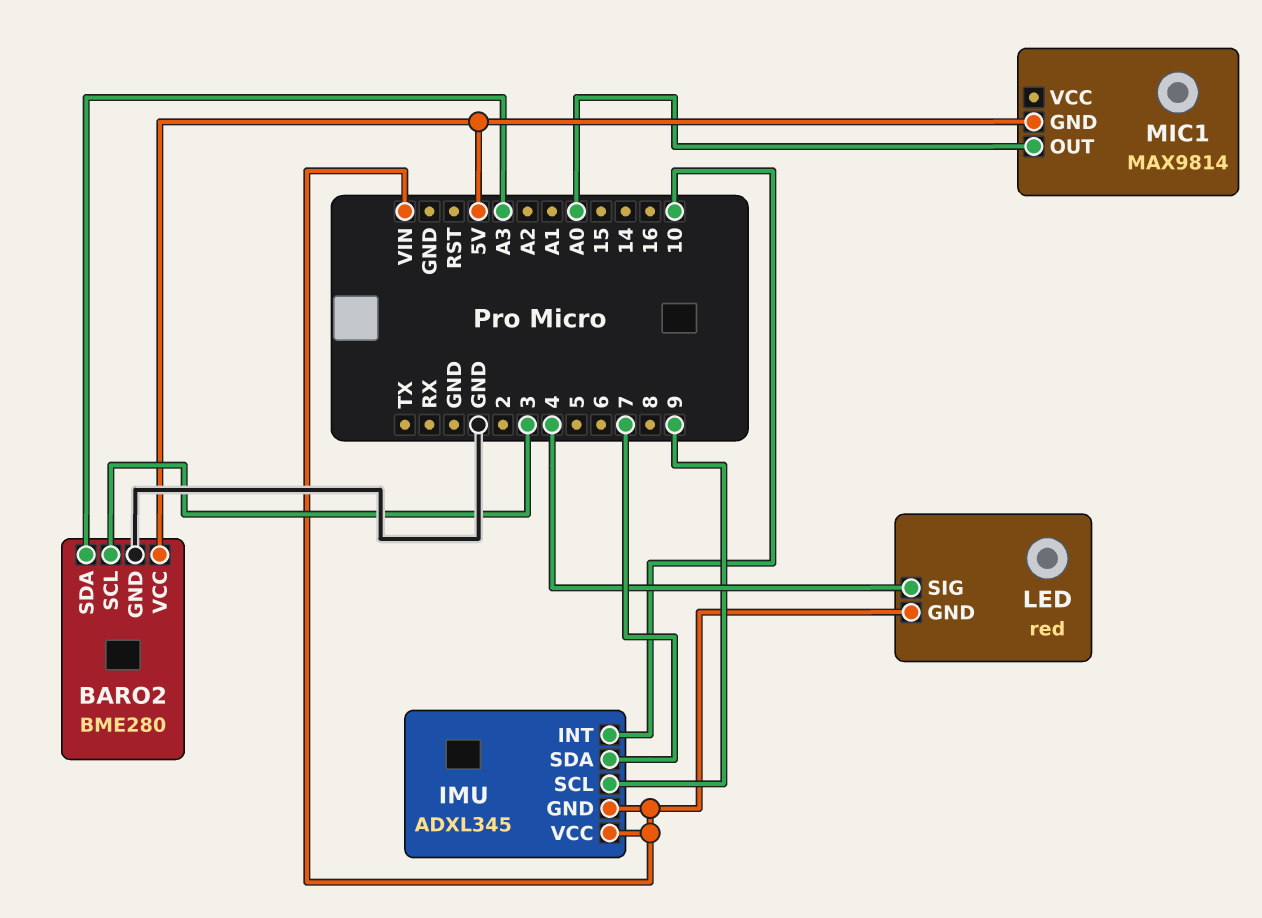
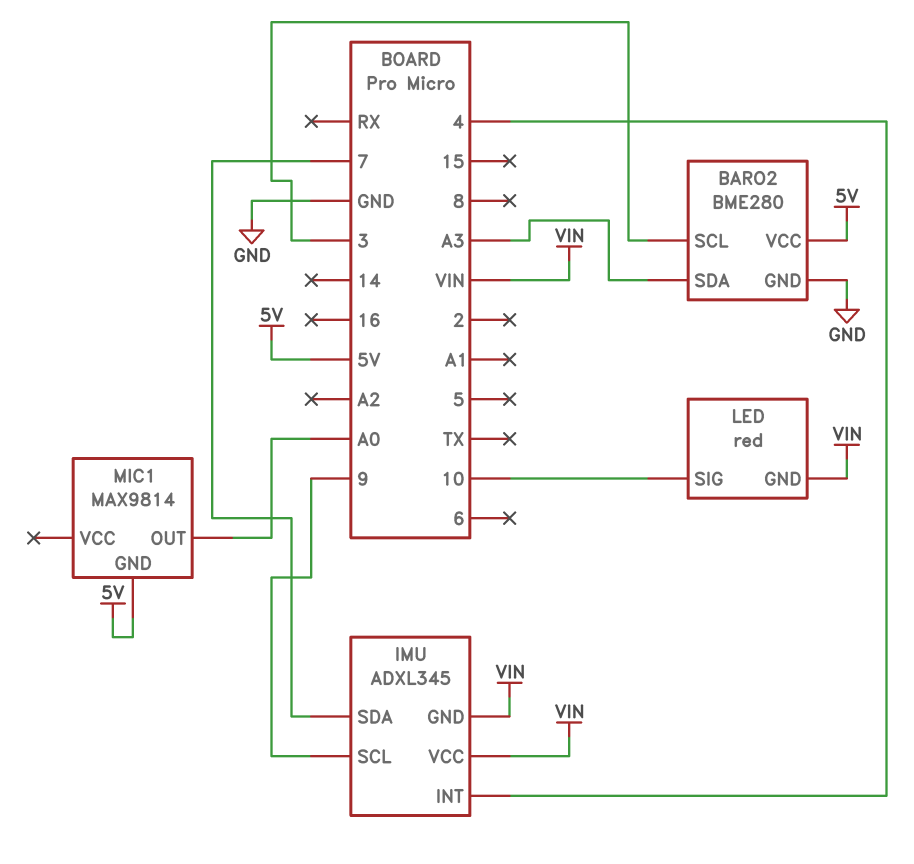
IMU pin INT: 10 -> 4
LED pin SIG: 4 -> 10

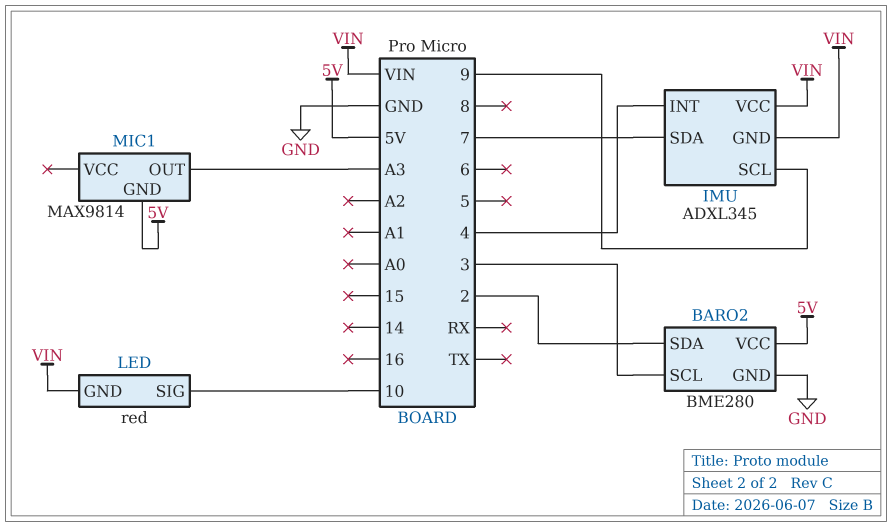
BARO2 pin SDA: A3 -> 2
MIC1 pin OUT: A0 -> A3

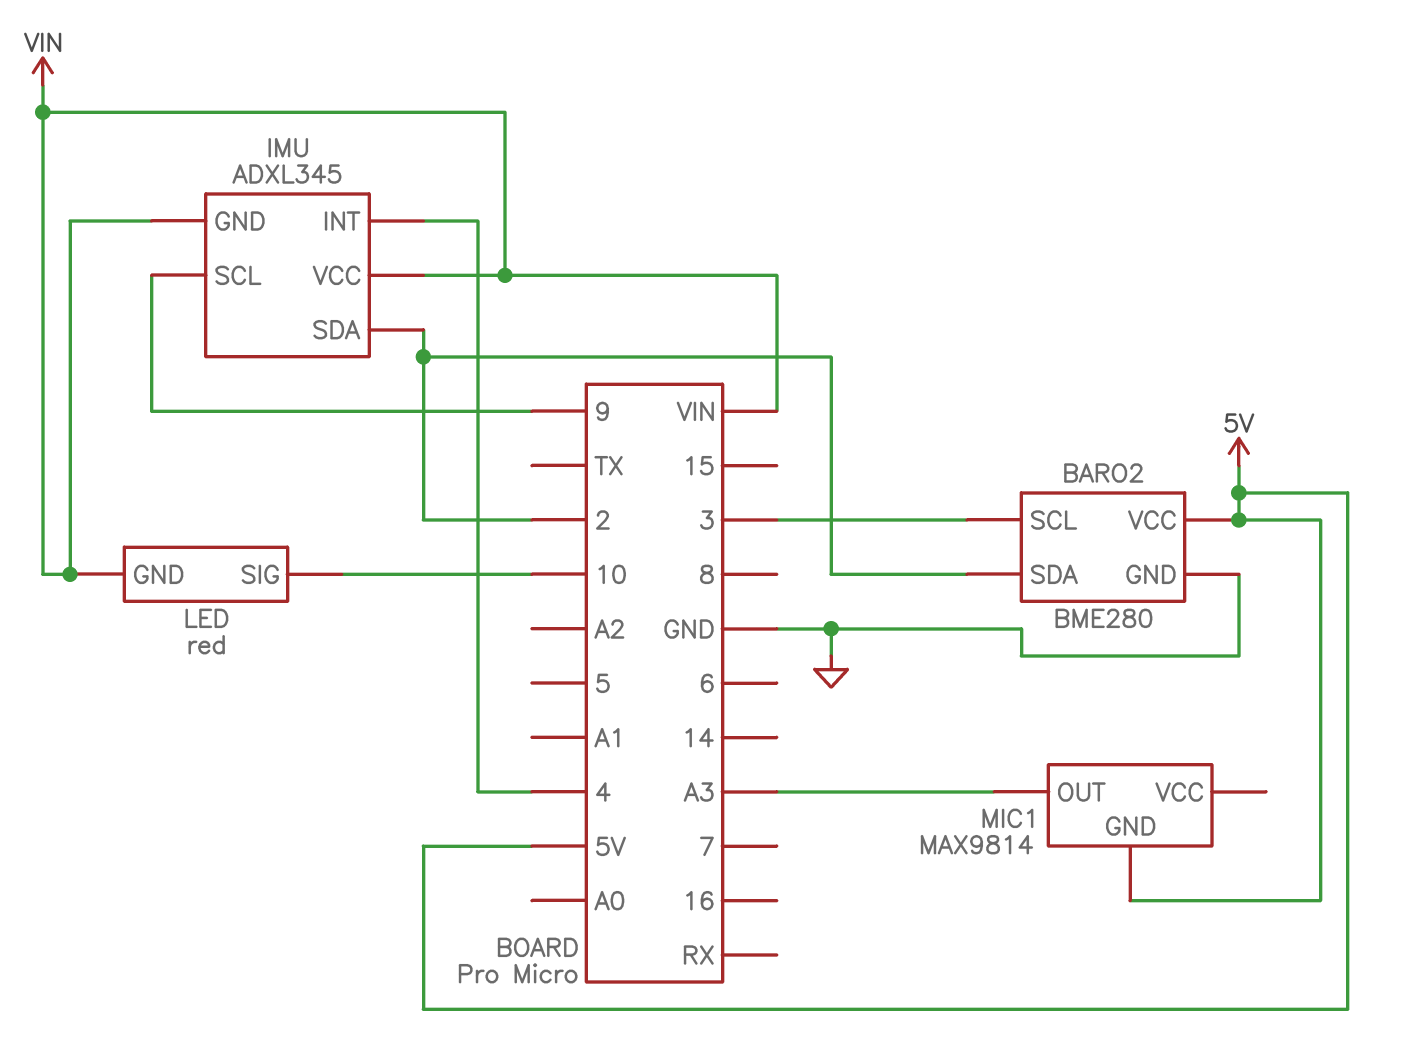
IMU pin SDA: 7 -> 2

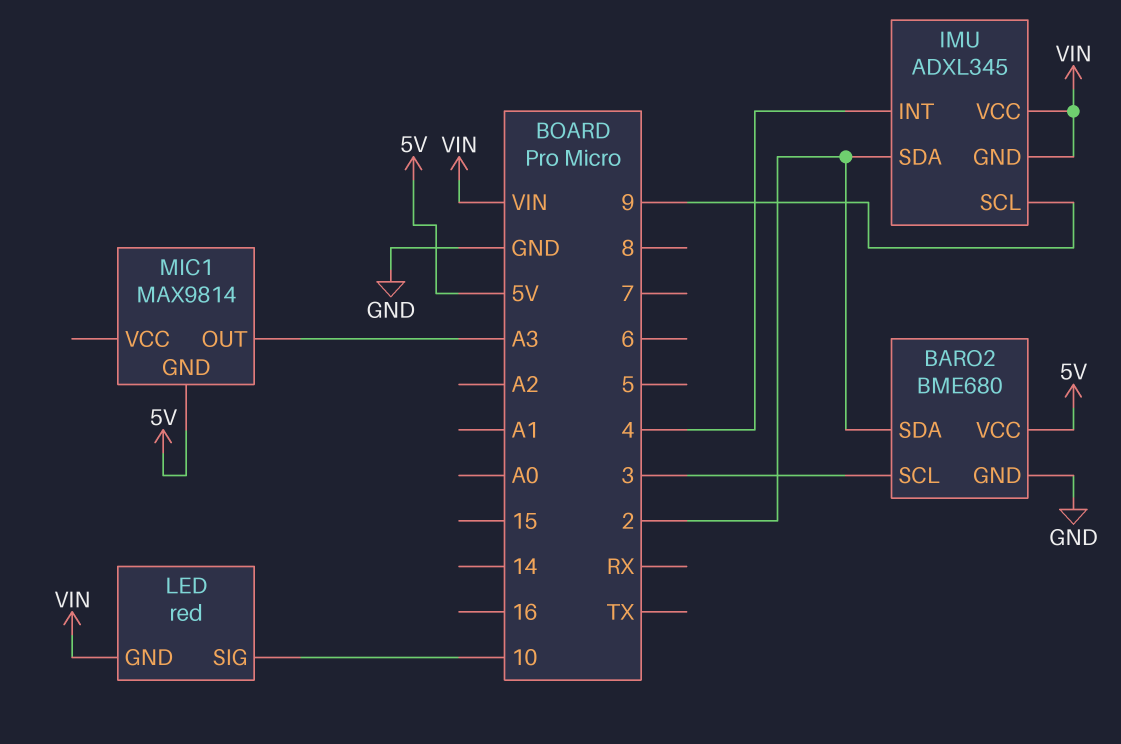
BARO2: BME280 -> BME680

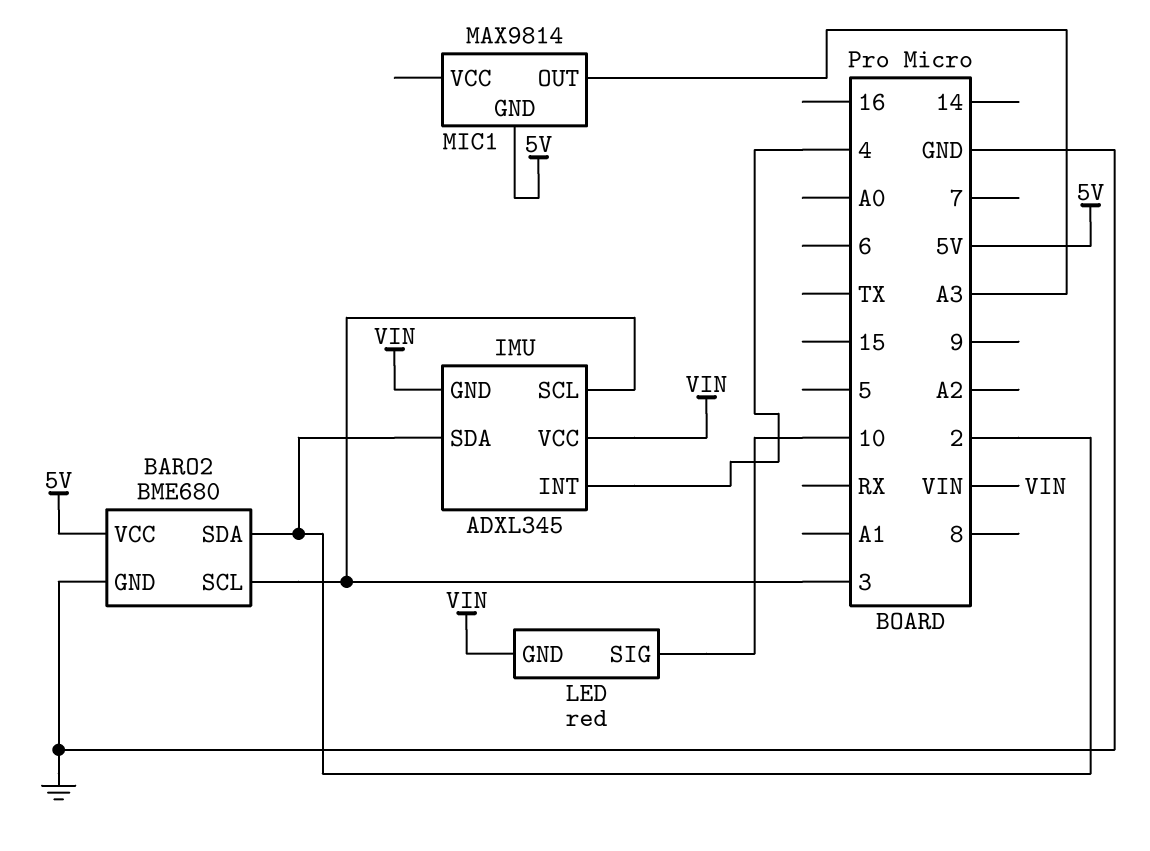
IMU pin SCL: 9 -> 3

